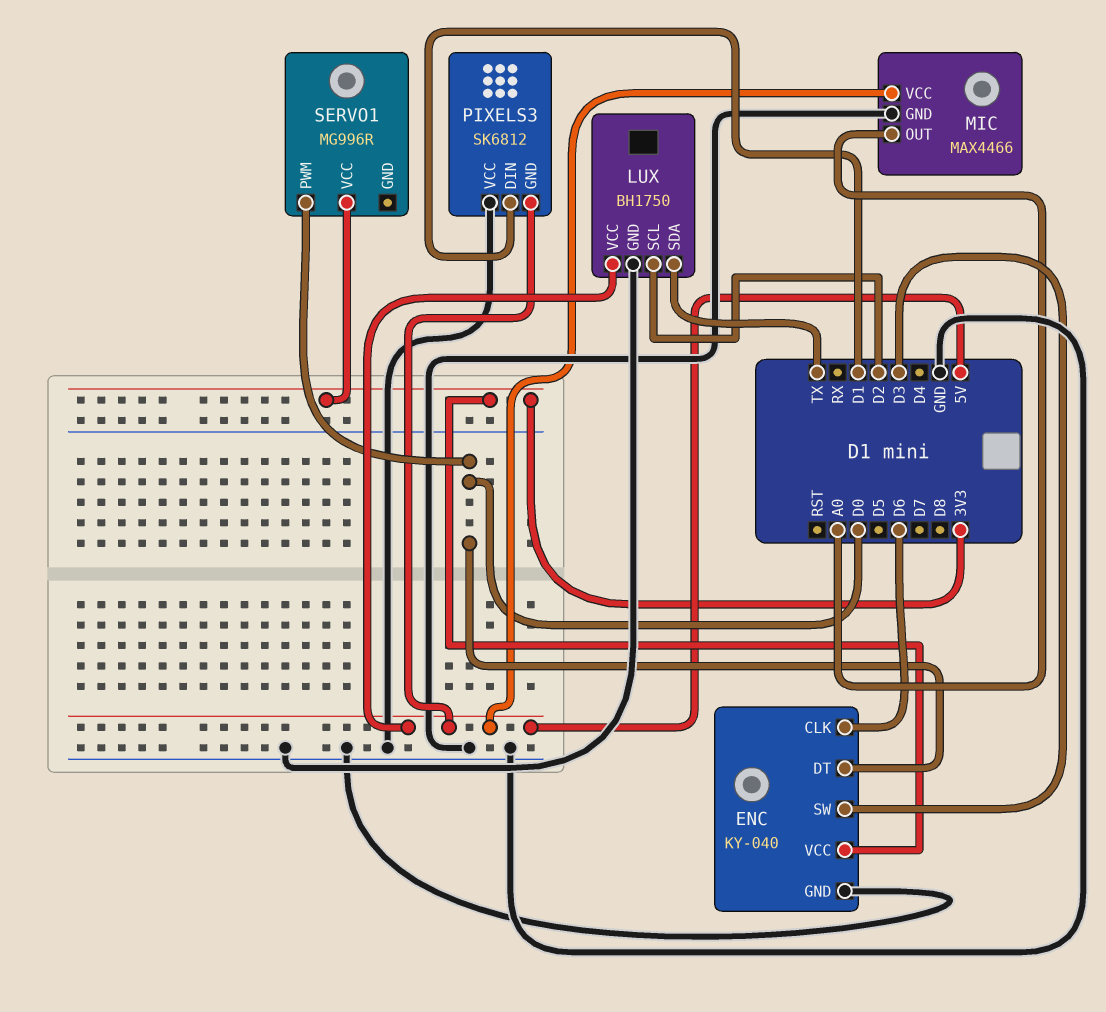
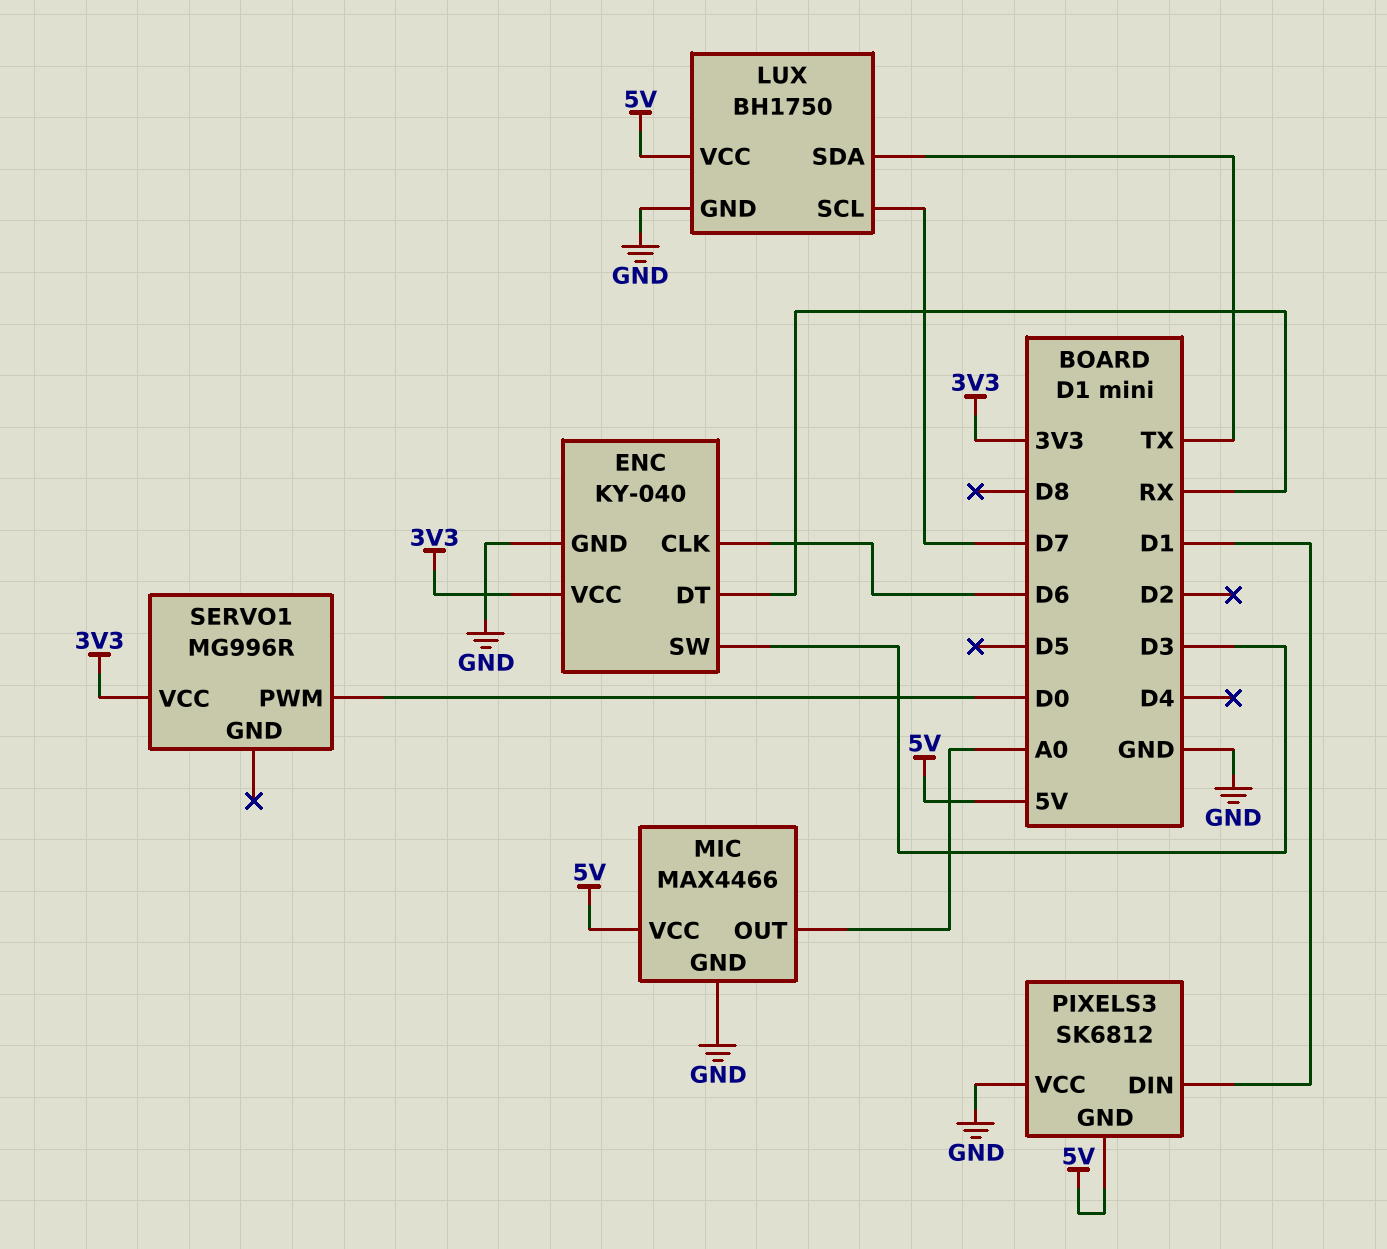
ENC pin DT: D0 -> RX
LUX pin SCL: D2 -> D7

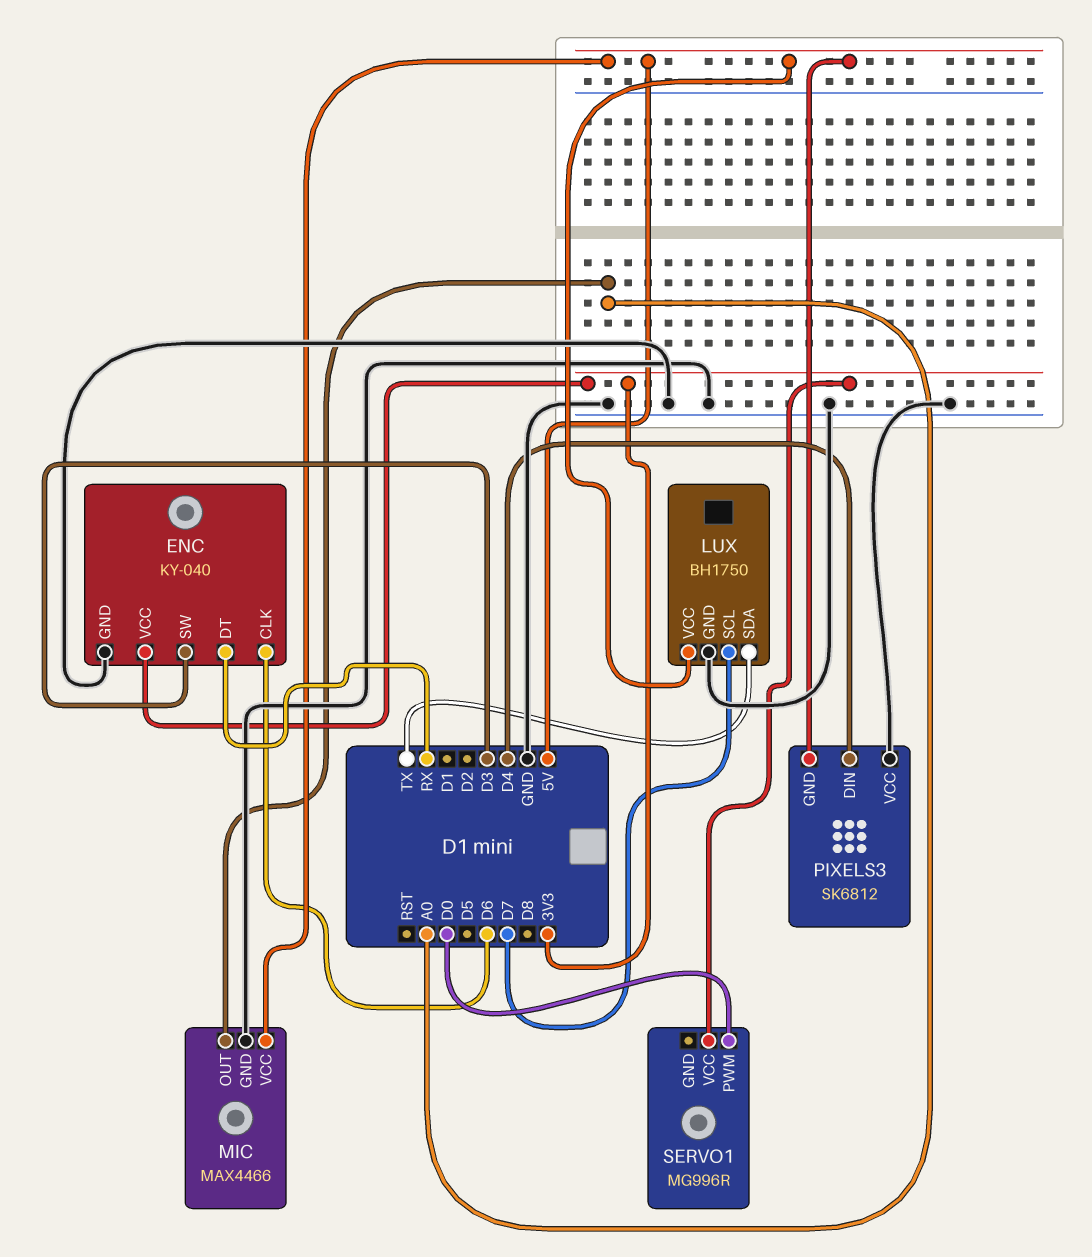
PIXELS3 pin DIN: D1 -> D4

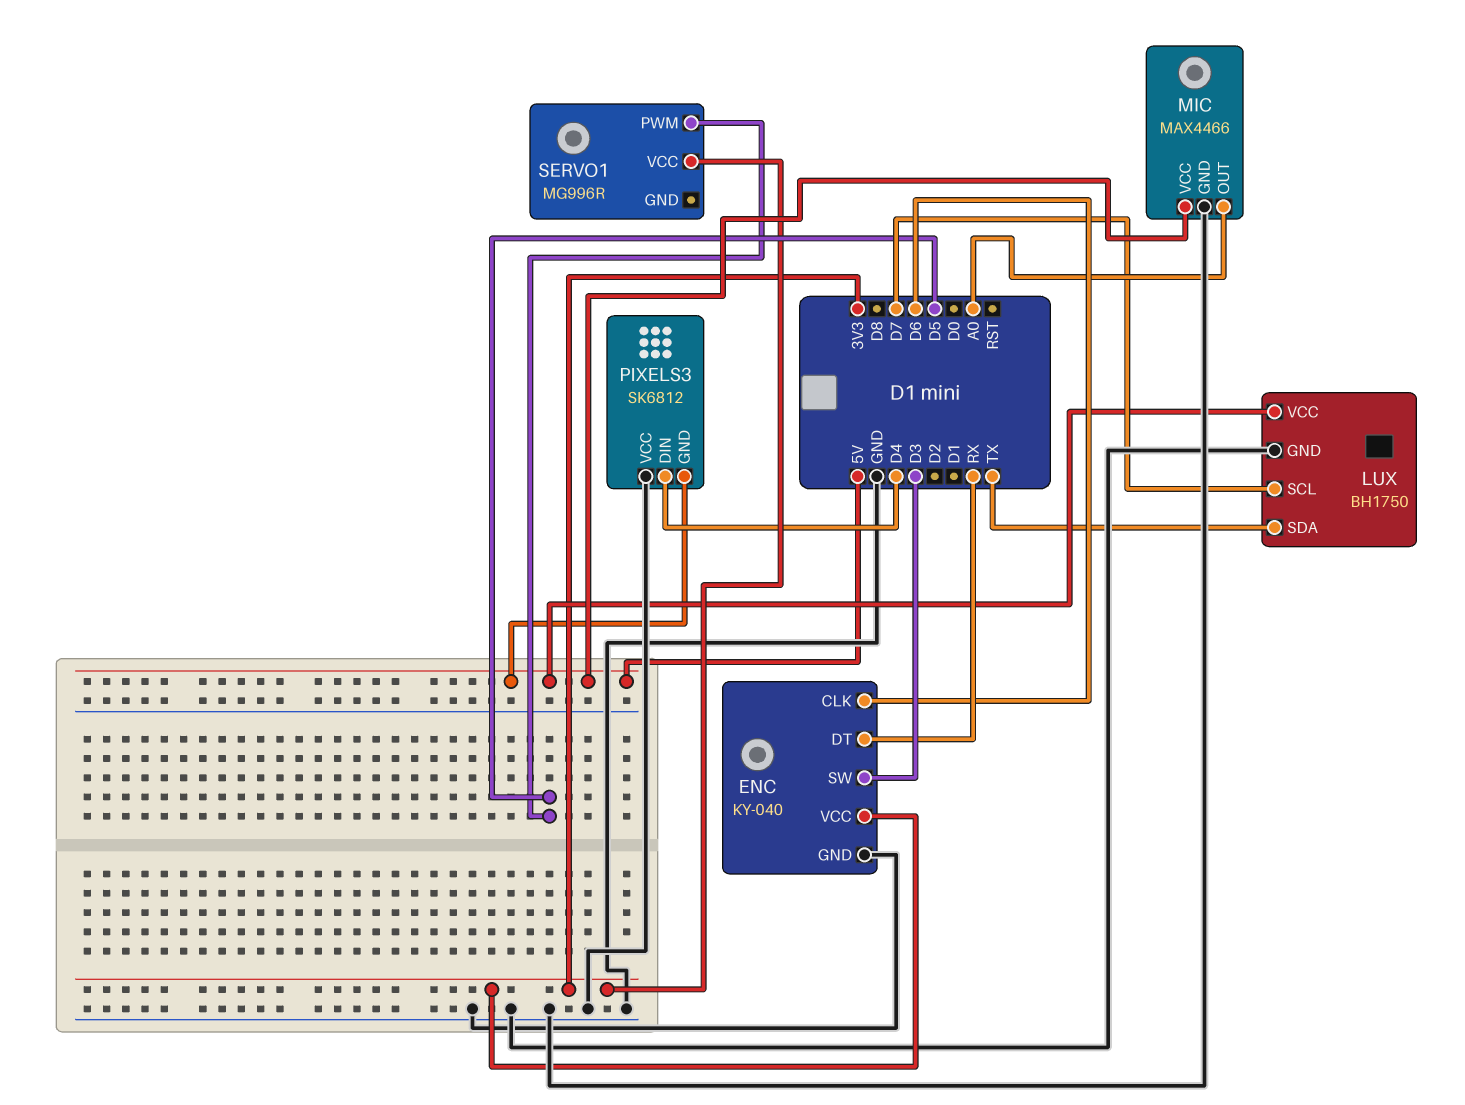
SERVO1 pin PWM: D0 -> D5

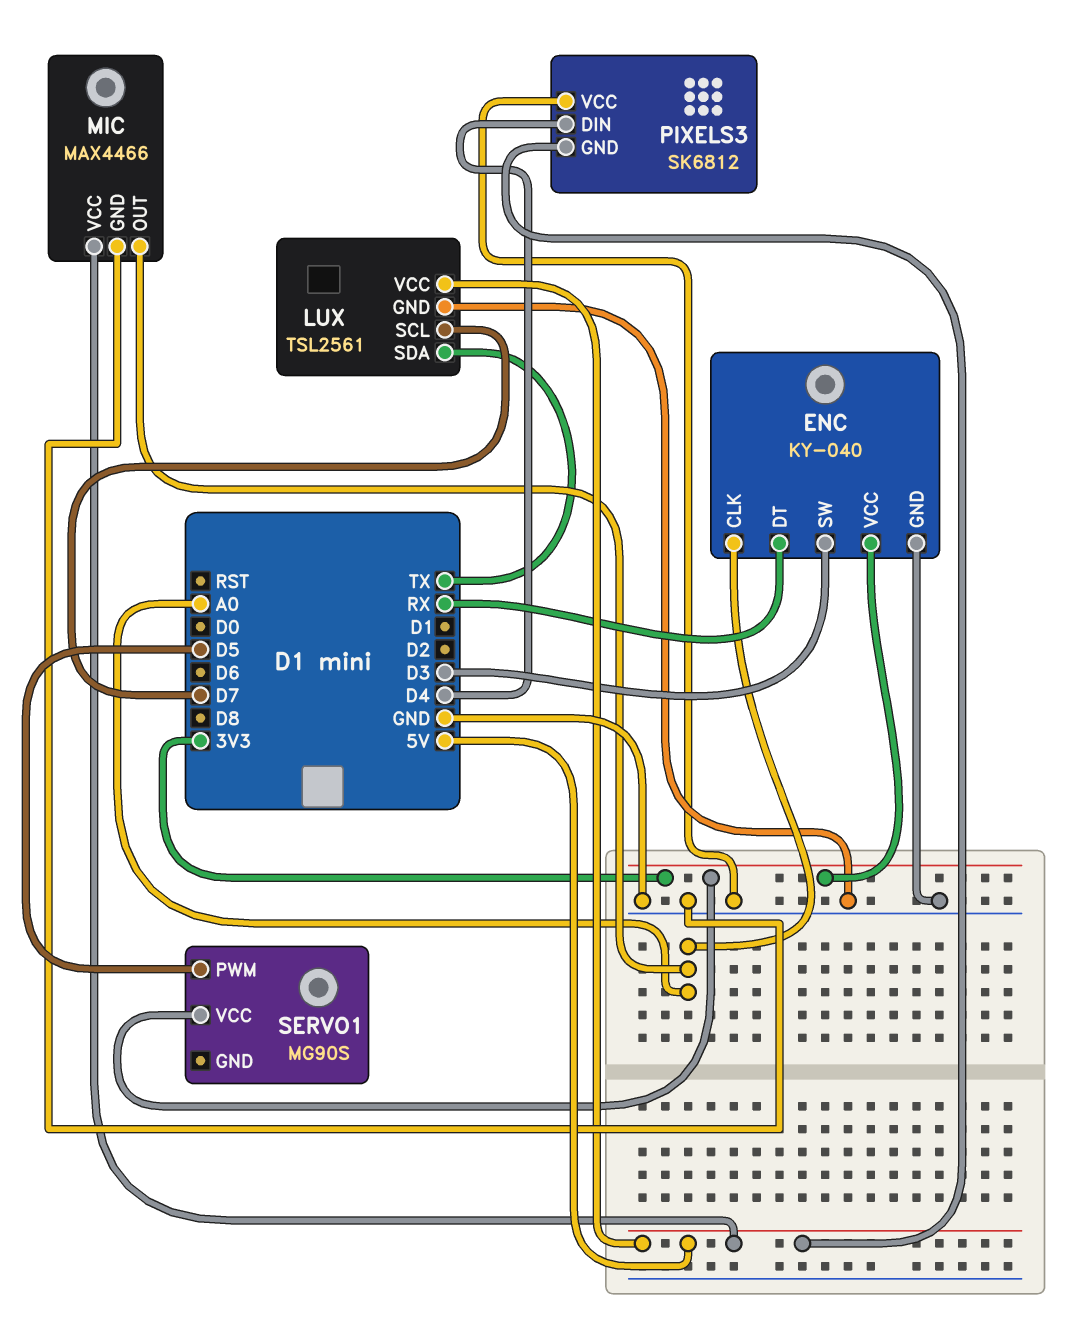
ENC pin CLK: D6 -> A0
LUX: BH1750 -> TSL2561
SERVO1: MG996R -> MG90S

